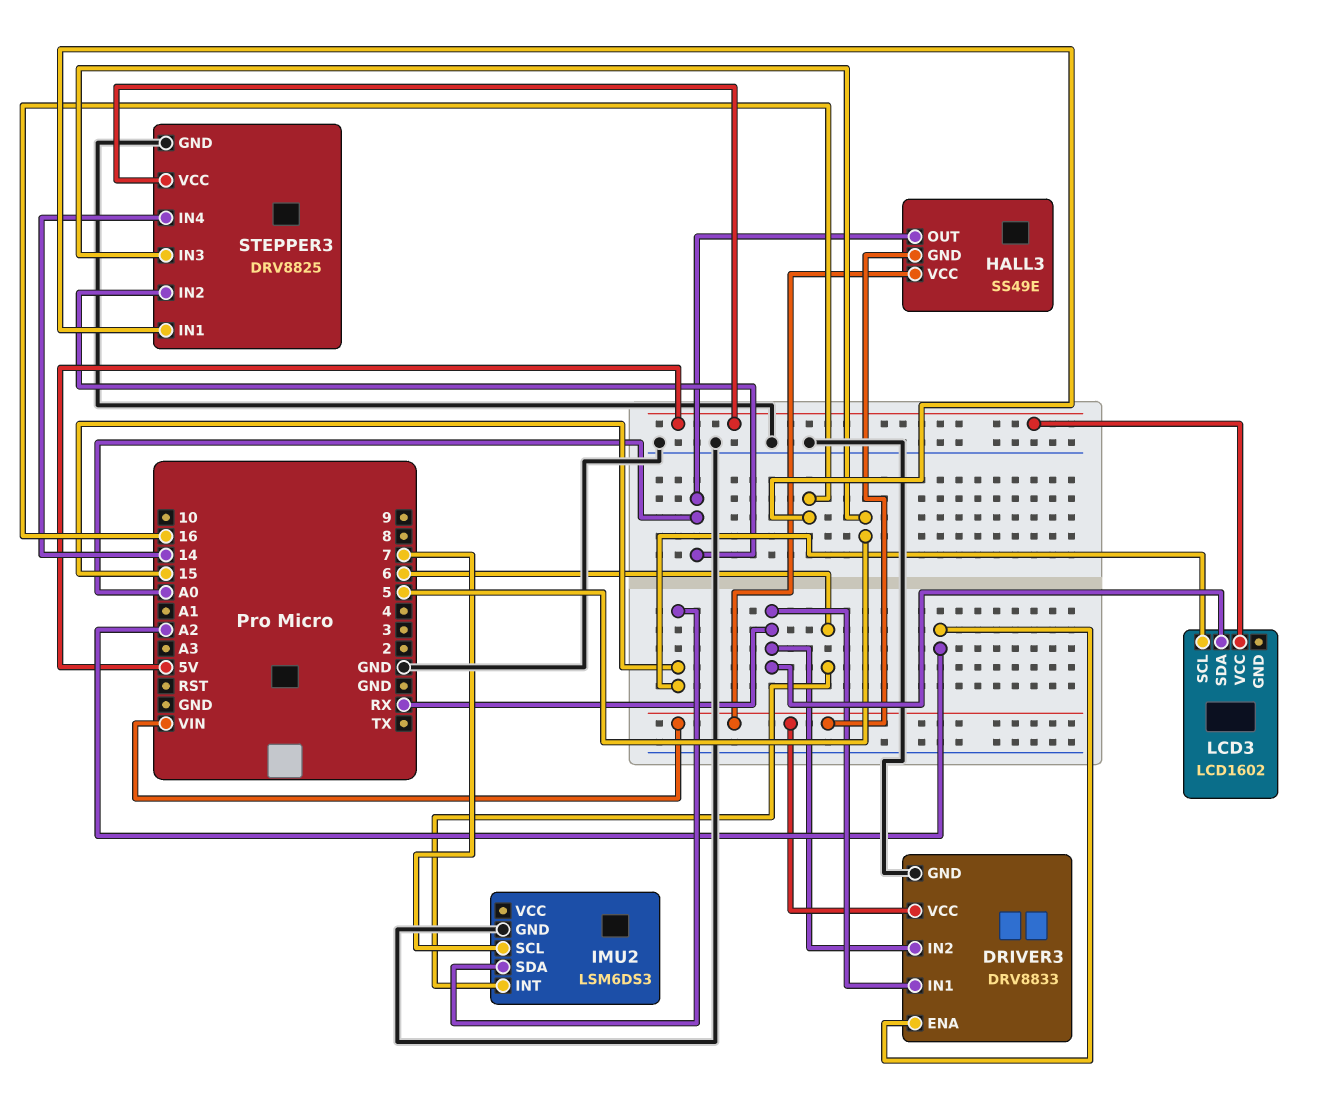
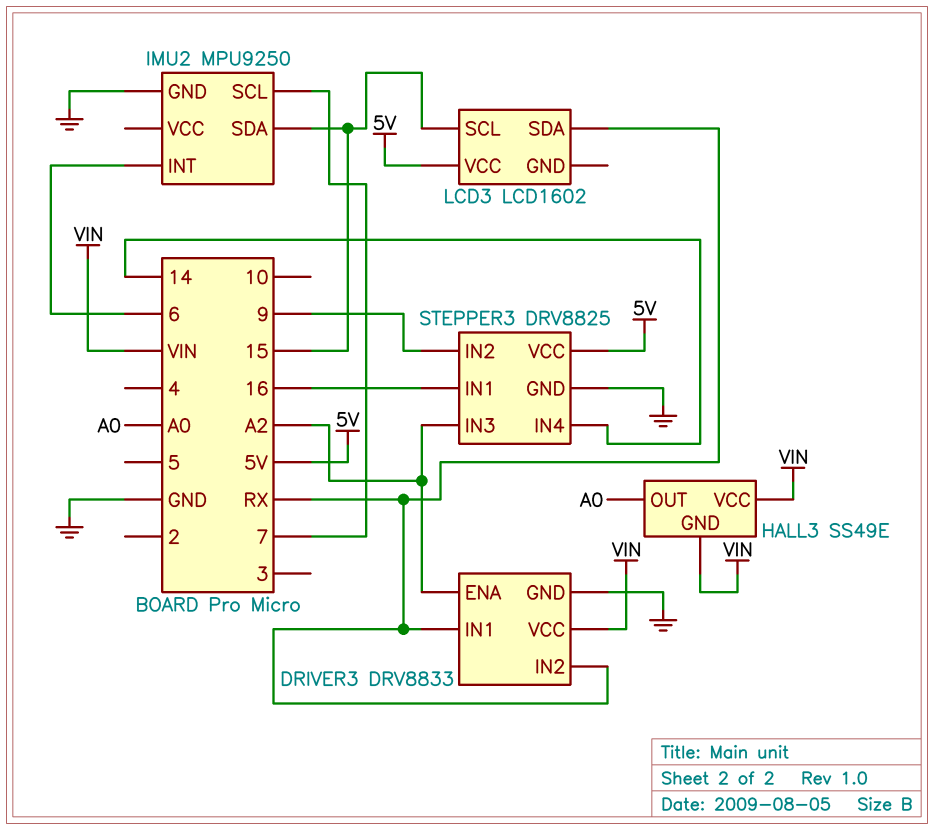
IMU2: LSM6DS3 -> MPU9250
STEPPER3 pin IN2: A0 -> 9
STEPPER3 pin IN3: 5 -> A2

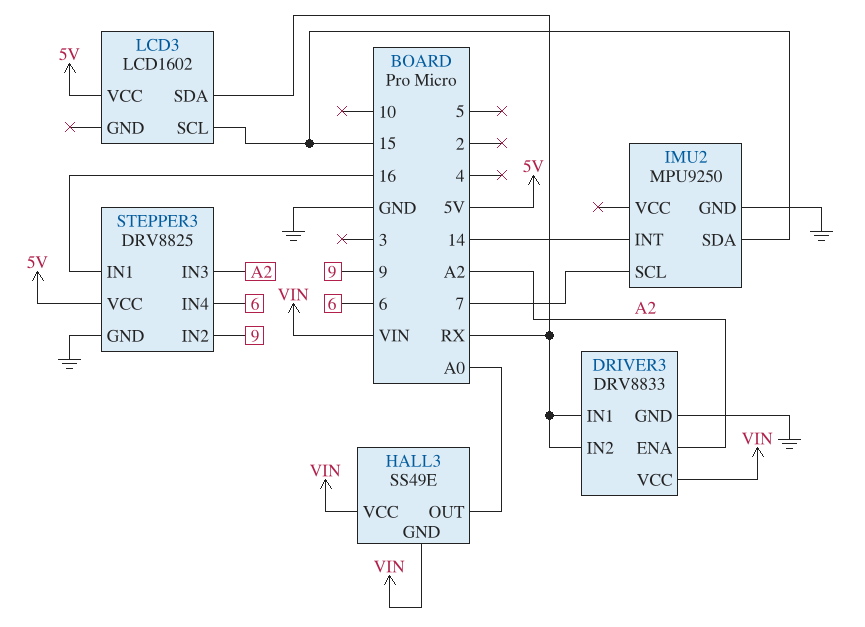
IMU2 pin INT: 6 -> 14
STEPPER3 pin IN4: 14 -> 6

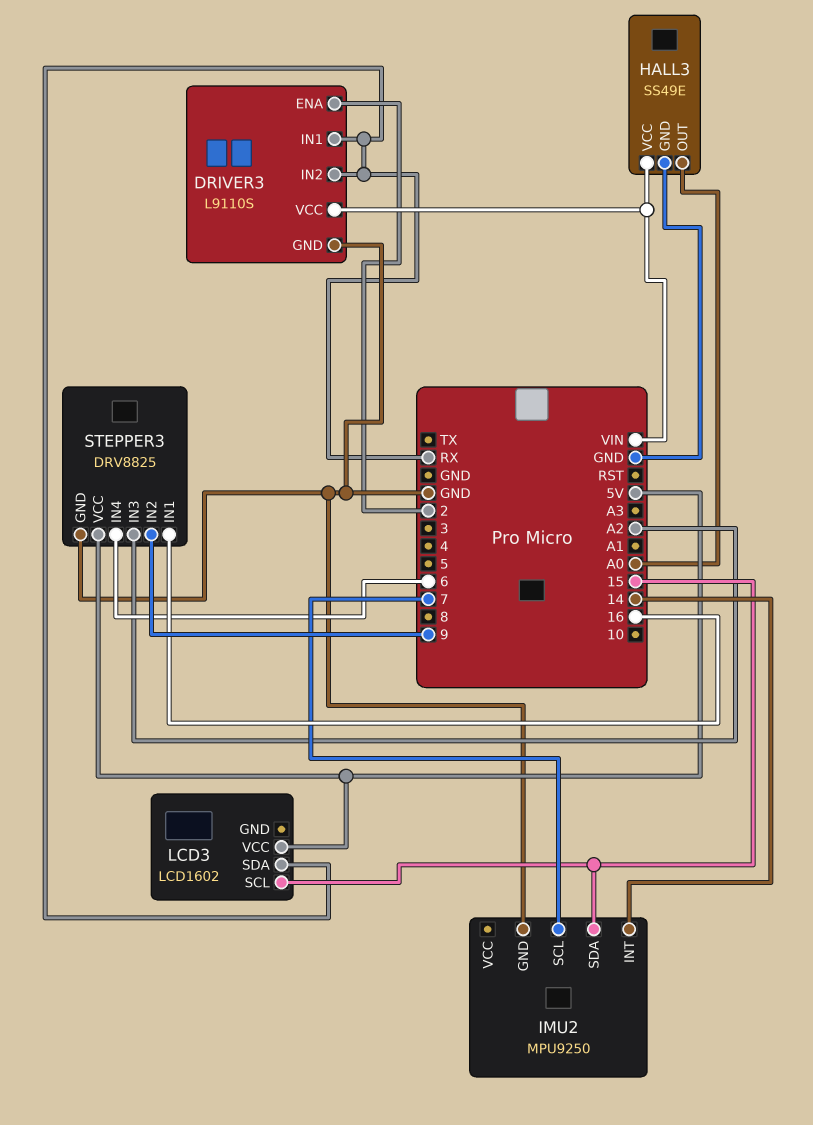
DRIVER3: DRV8833 -> L9110S
DRIVER3 pin ENA: A2 -> 2
HALL3 pin GND: VIN -> GND

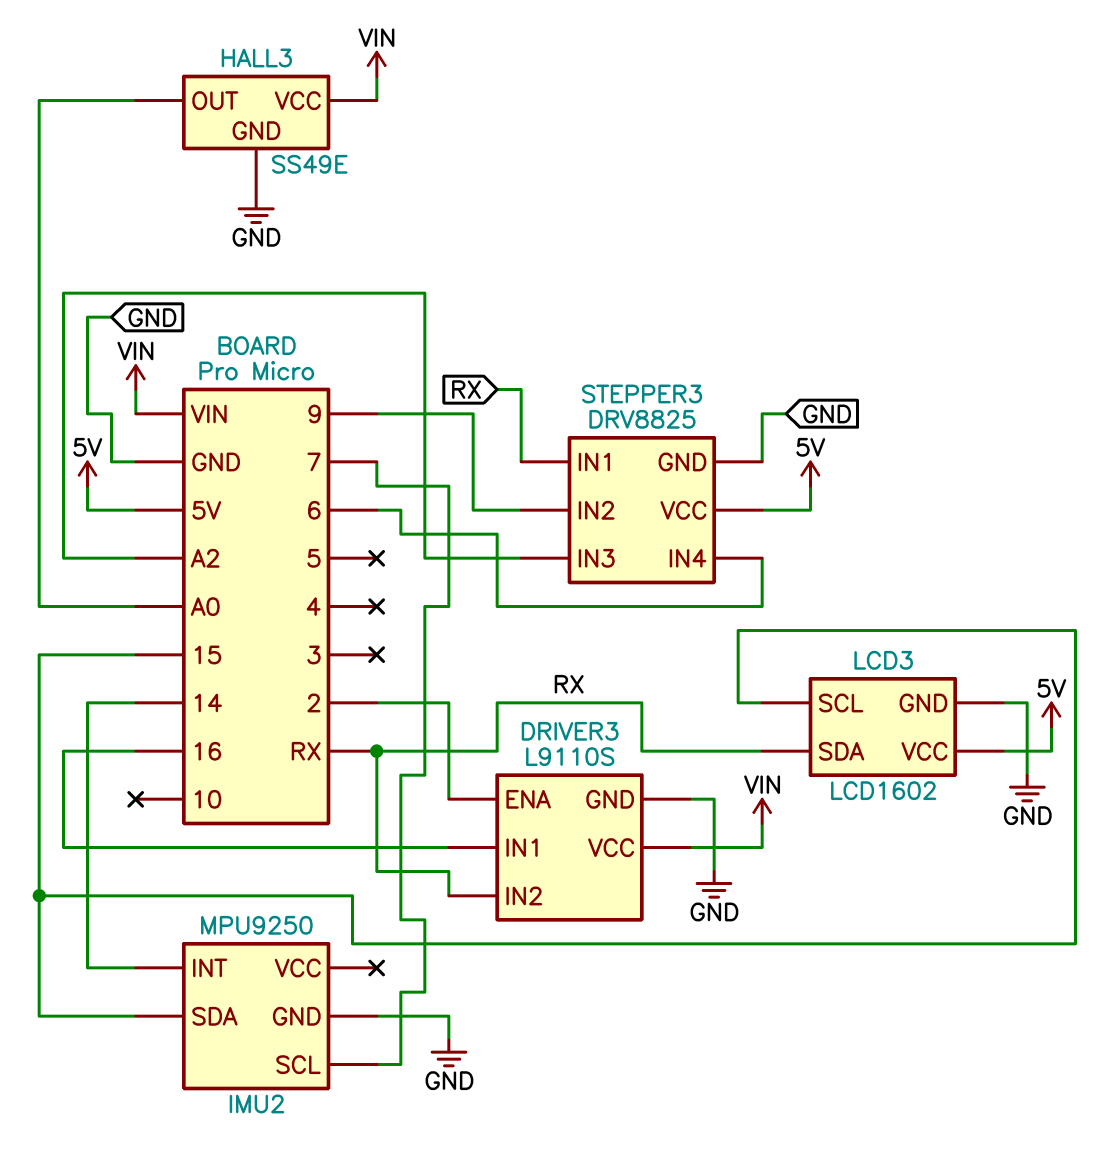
DRIVER3 pin IN1: RX -> 16
LCD3 pin GND: none -> GND
STEPPER3 pin IN1: 16 -> RX

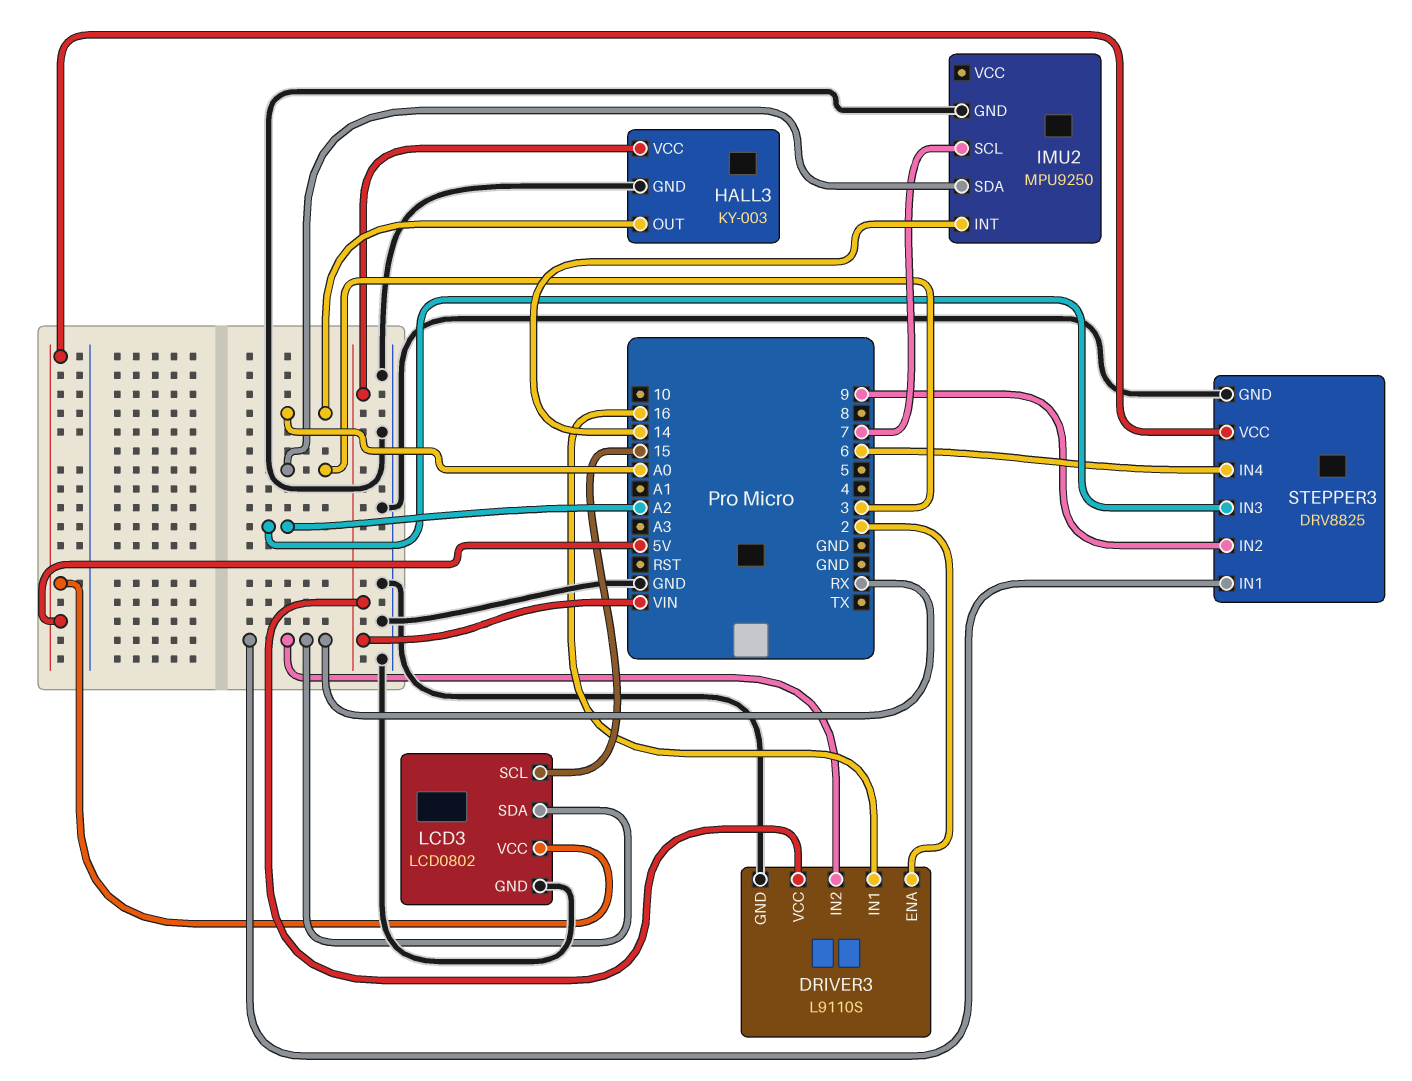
HALL3: SS49E -> KY-003
IMU2 pin SDA: 15 -> 3
LCD3: LCD1602 -> LCD0802

